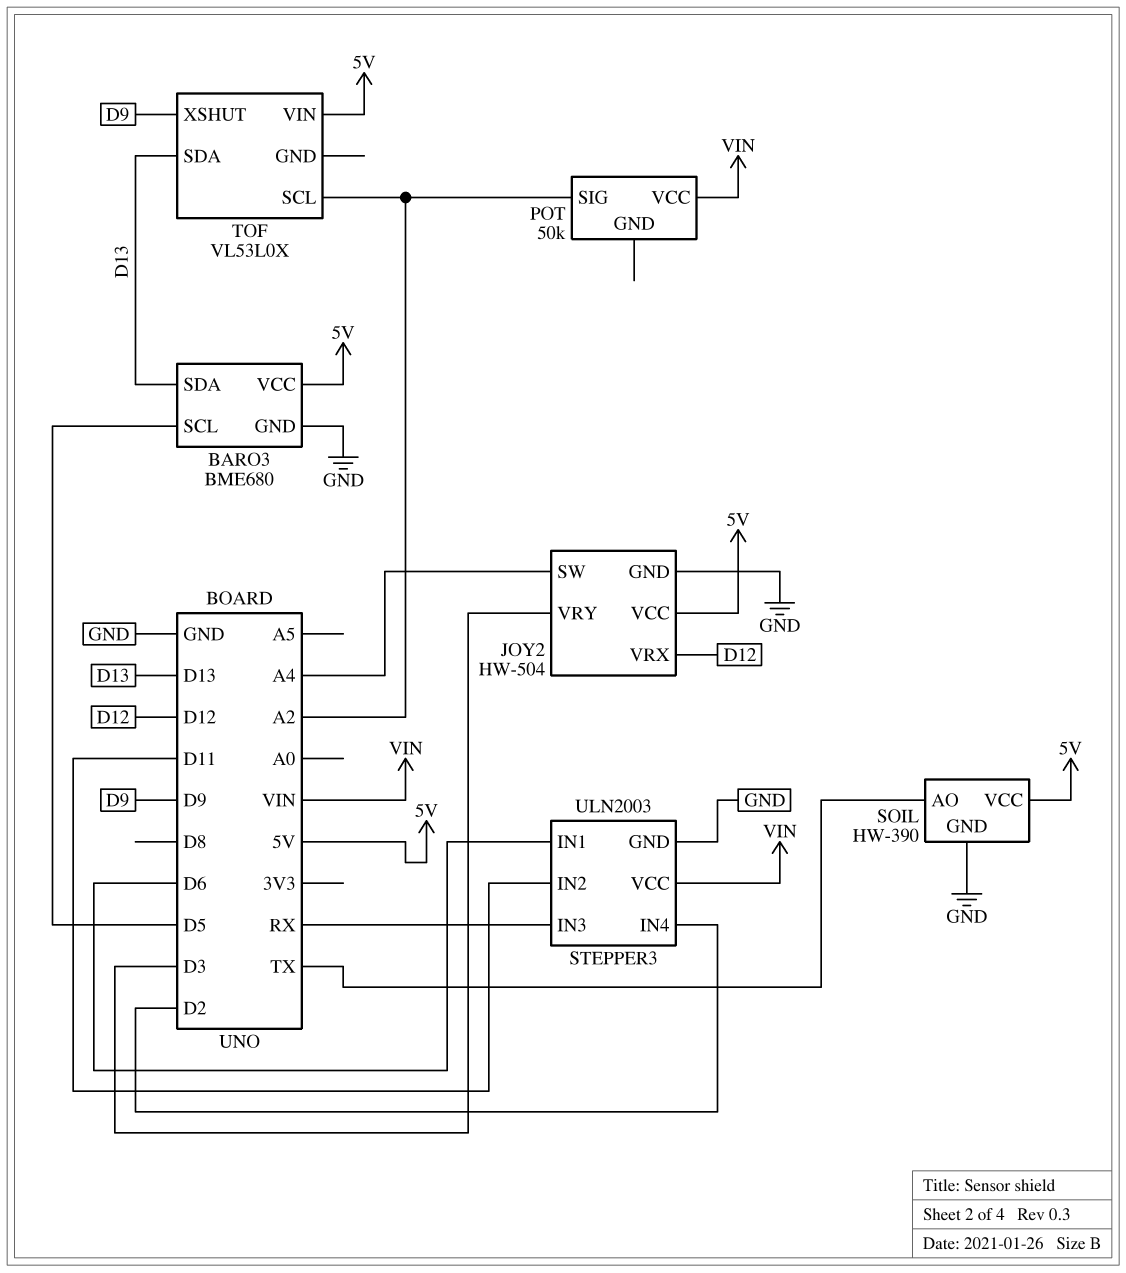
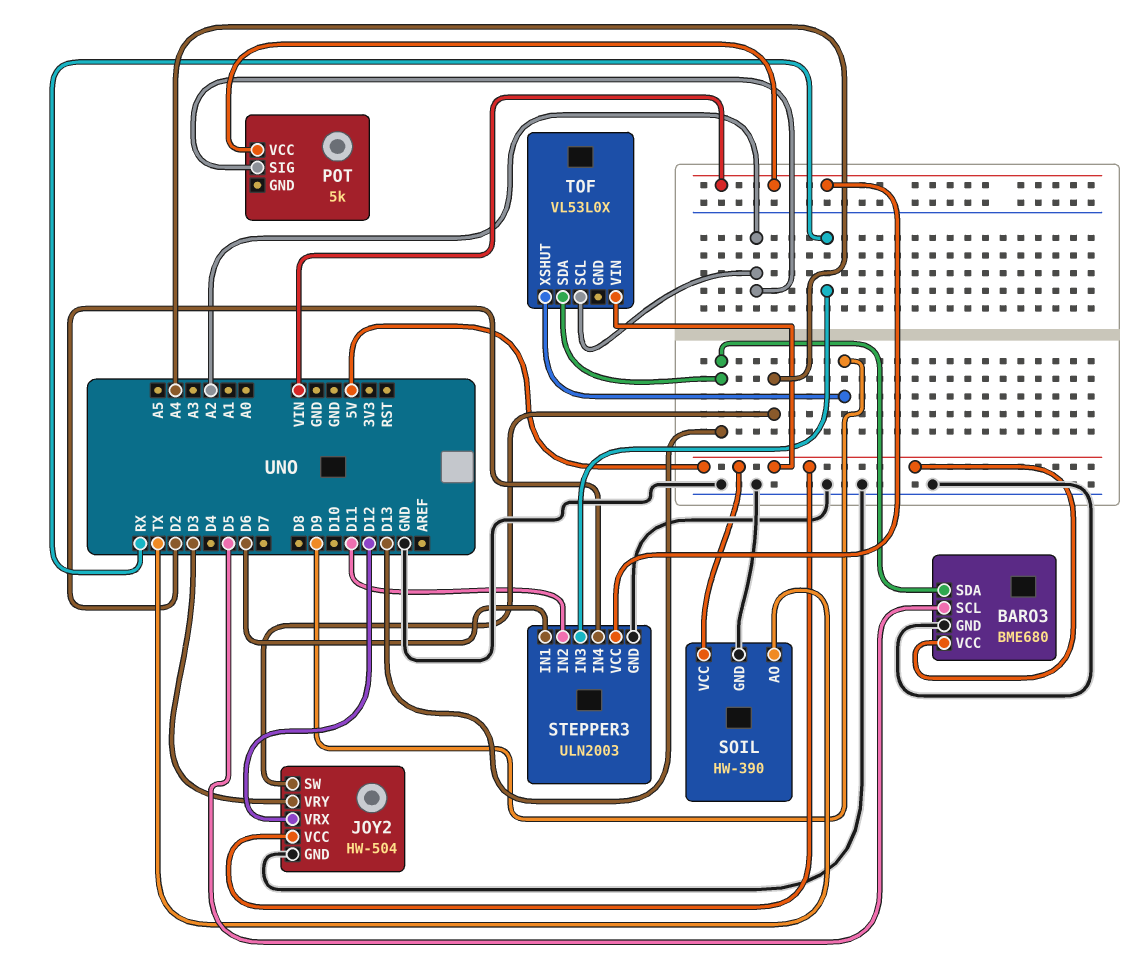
POT: 50k -> 5k

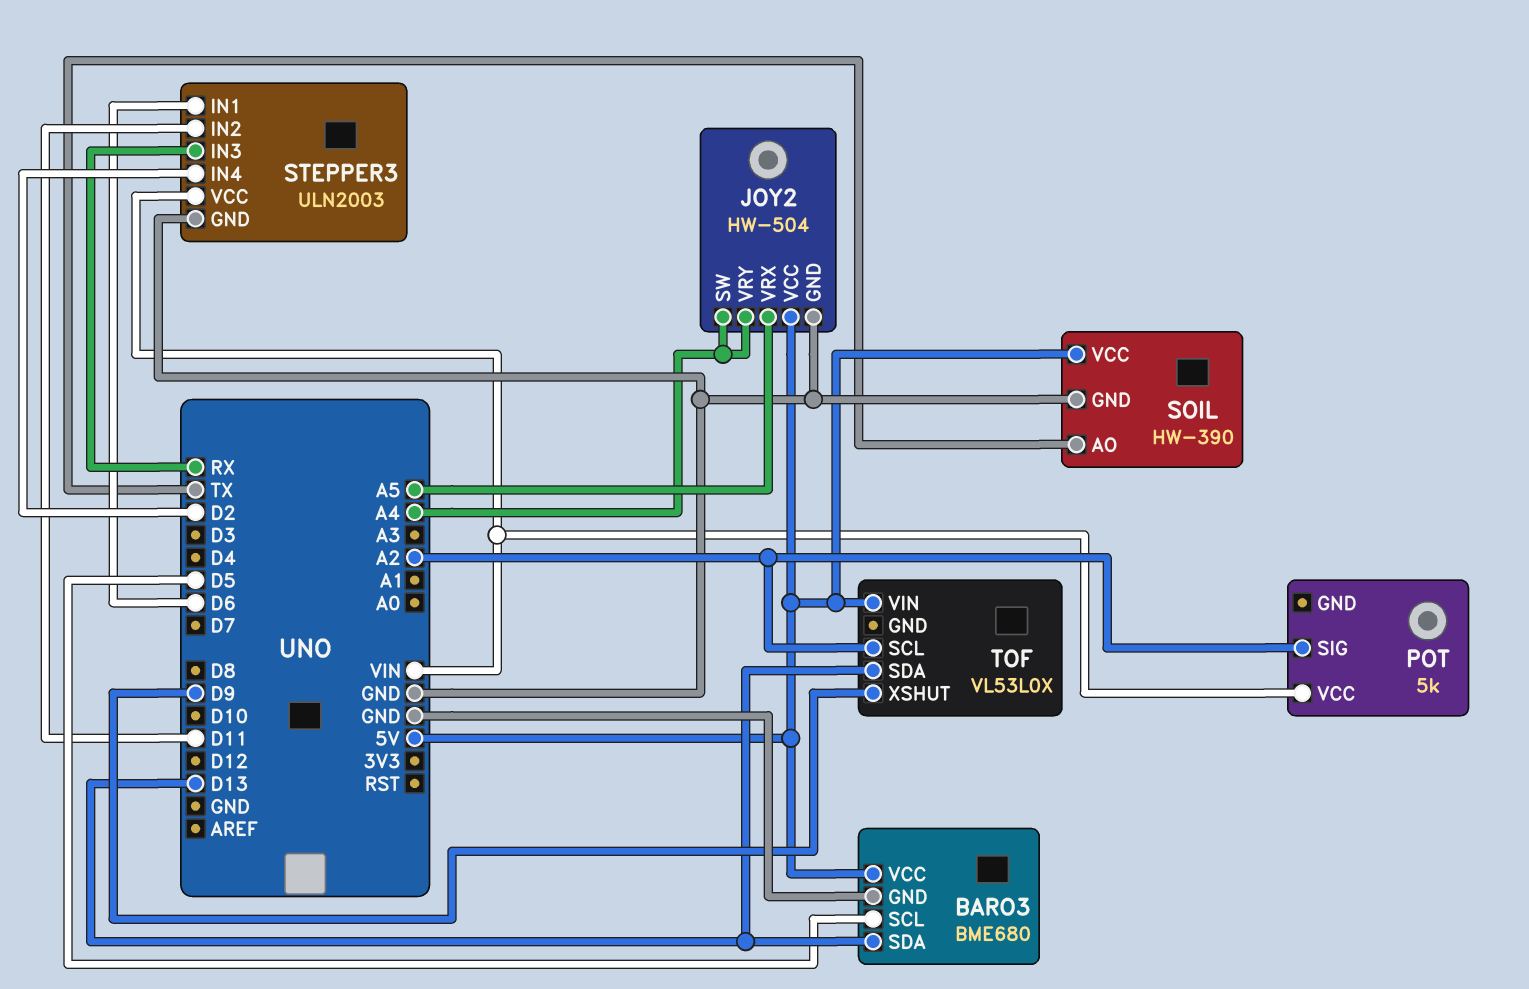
JOY2 pin VRX: D12 -> A5
JOY2 pin VRY: D3 -> A4

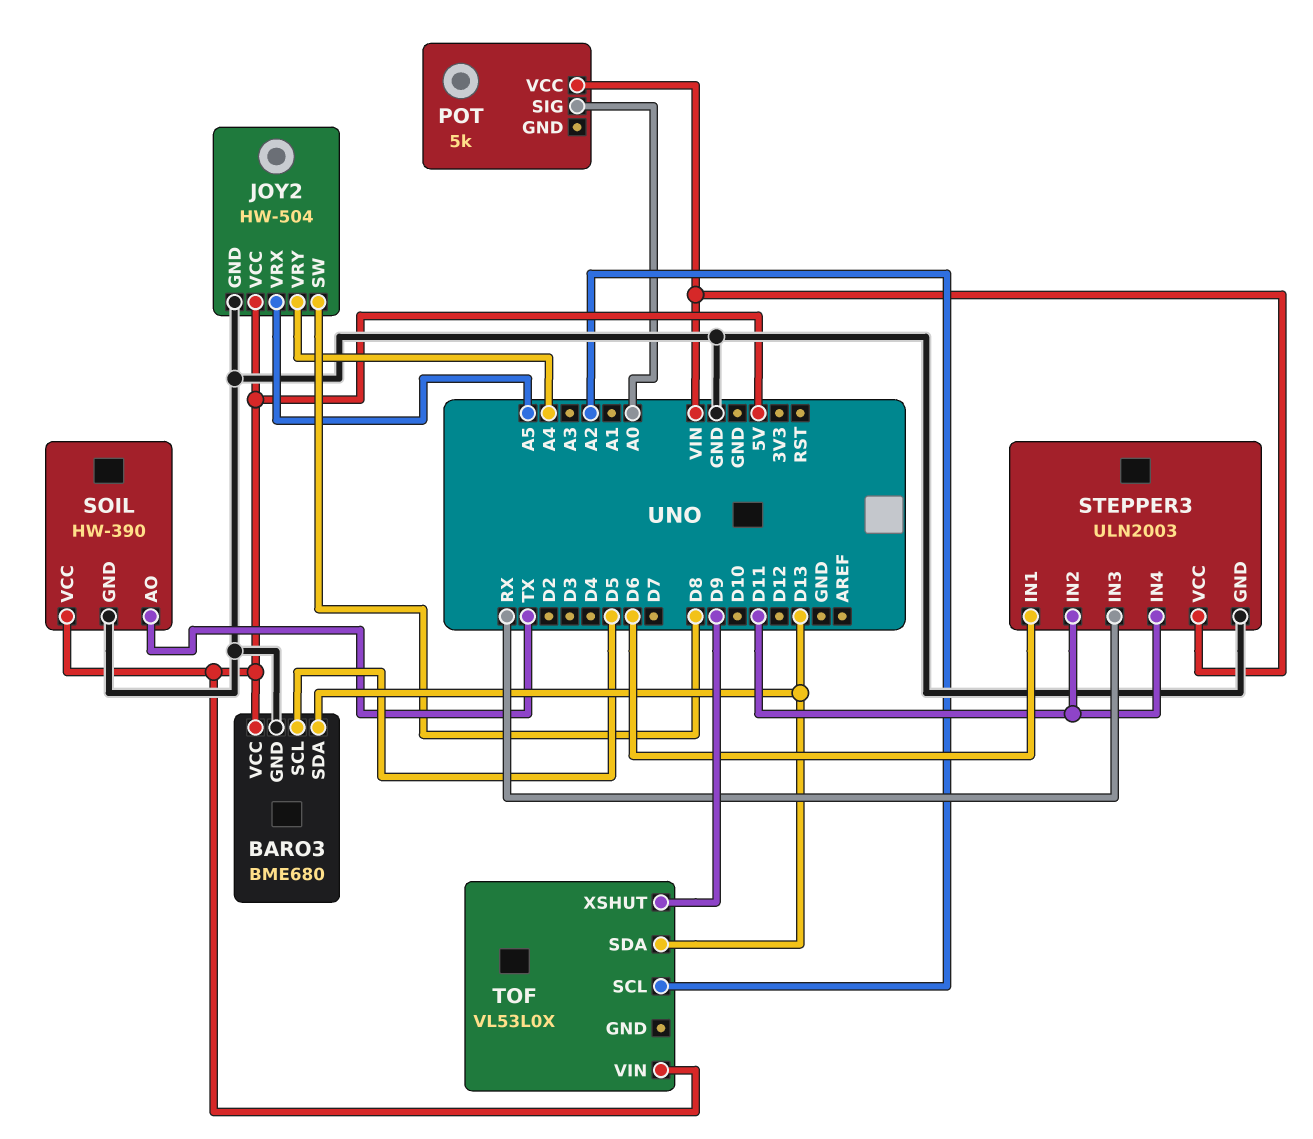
JOY2 pin SW: A4 -> D8
POT pin SIG: A2 -> A0
STEPPER3 pin IN4: D2 -> D11

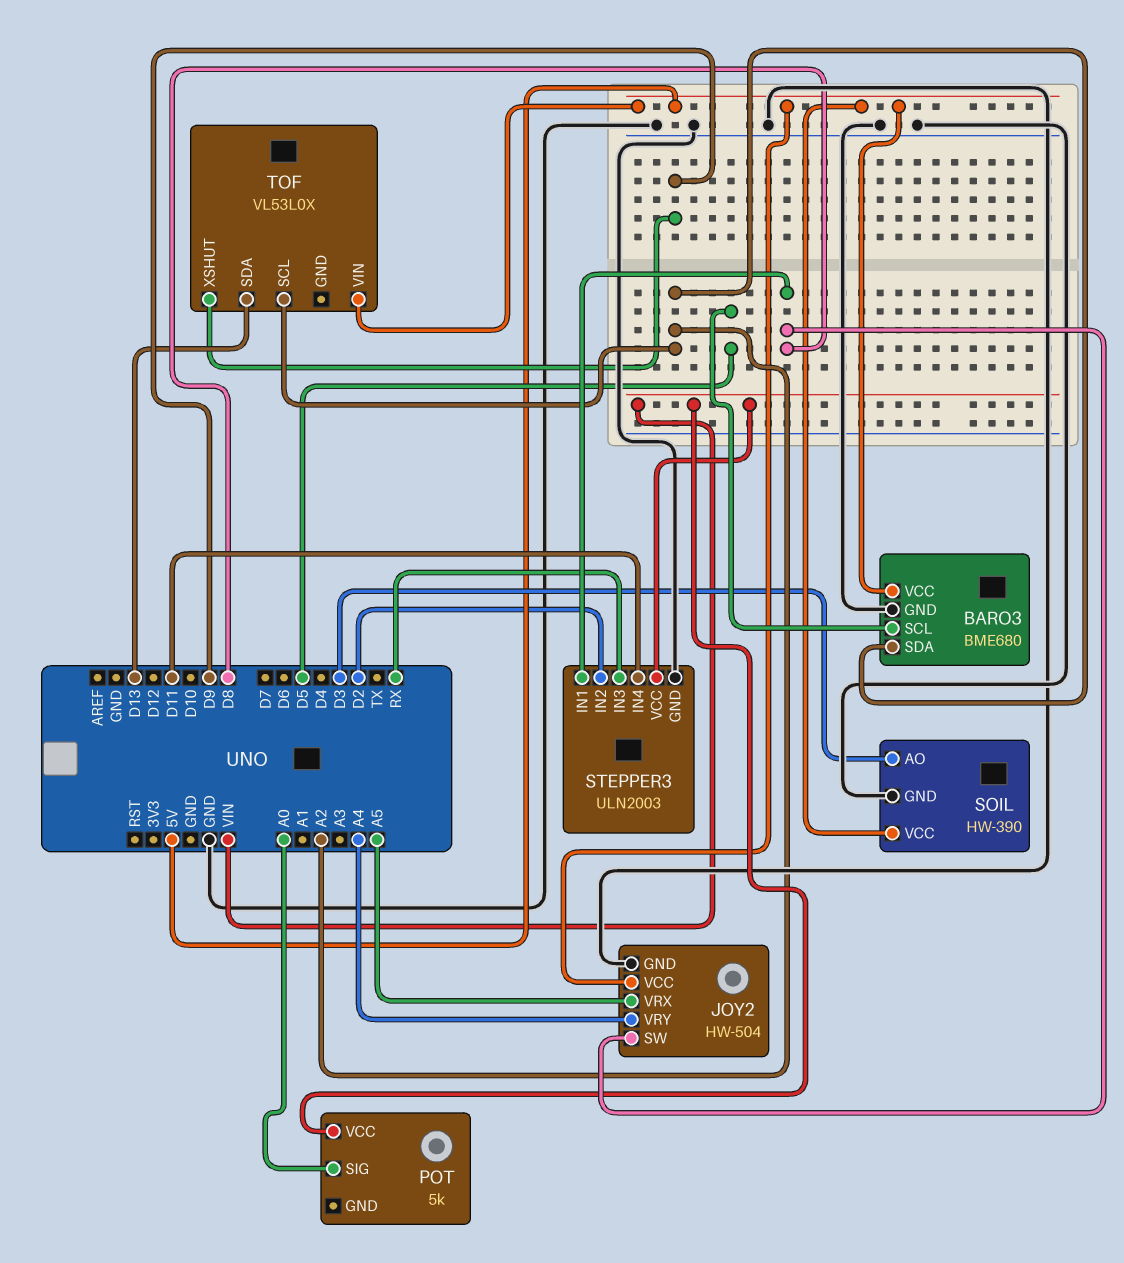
BARO3 pin SDA: D13 -> A2
SOIL pin AO: TX -> D3
STEPPER3 pin IN1: D6 -> D8
STEPPER3 pin IN2: D11 -> D2

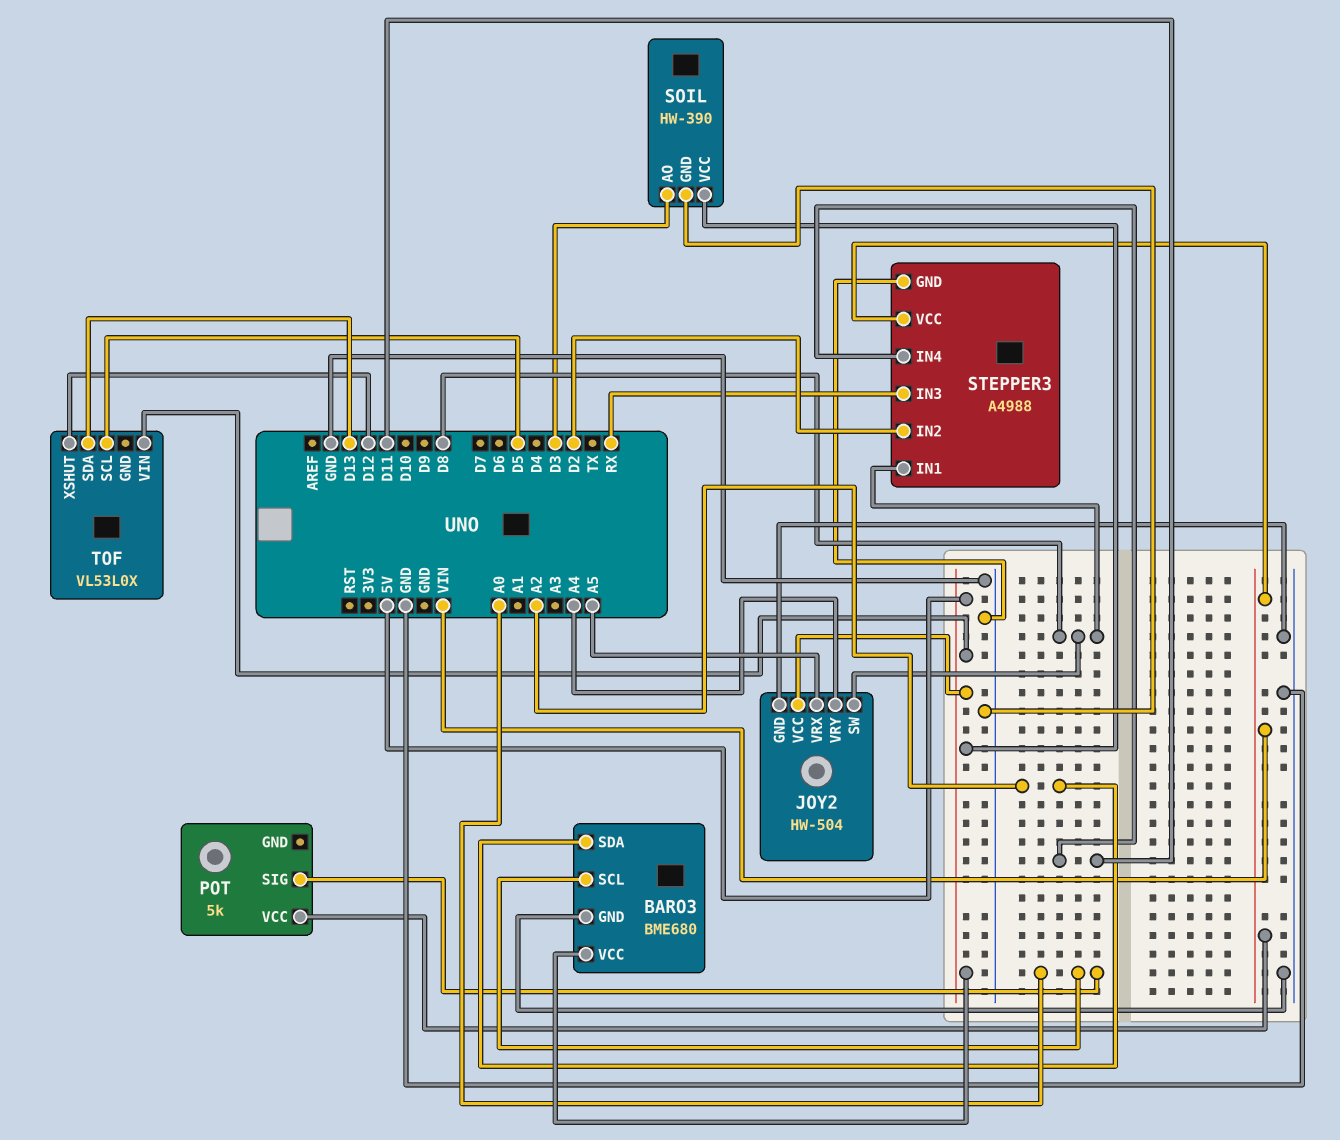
BARO3 pin SCL: D5 -> A0
STEPPER3: ULN2003 -> A4988
TOF pin SCL: A2 -> D5
TOF pin XSHUT: D9 -> D12

